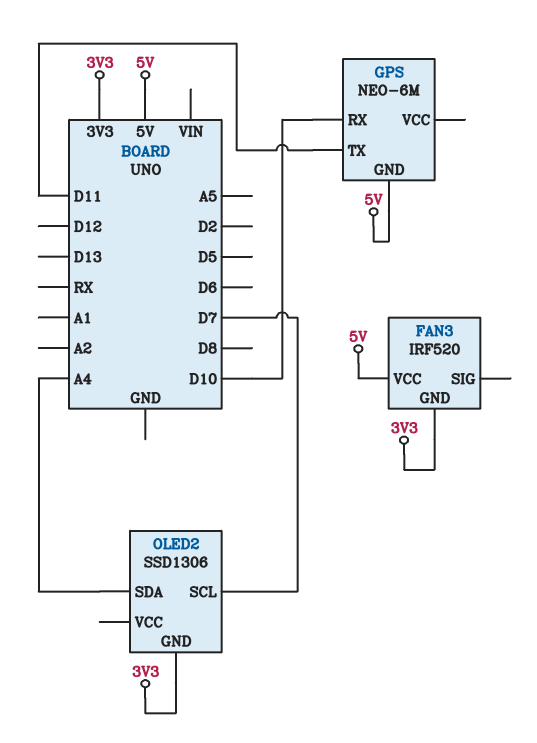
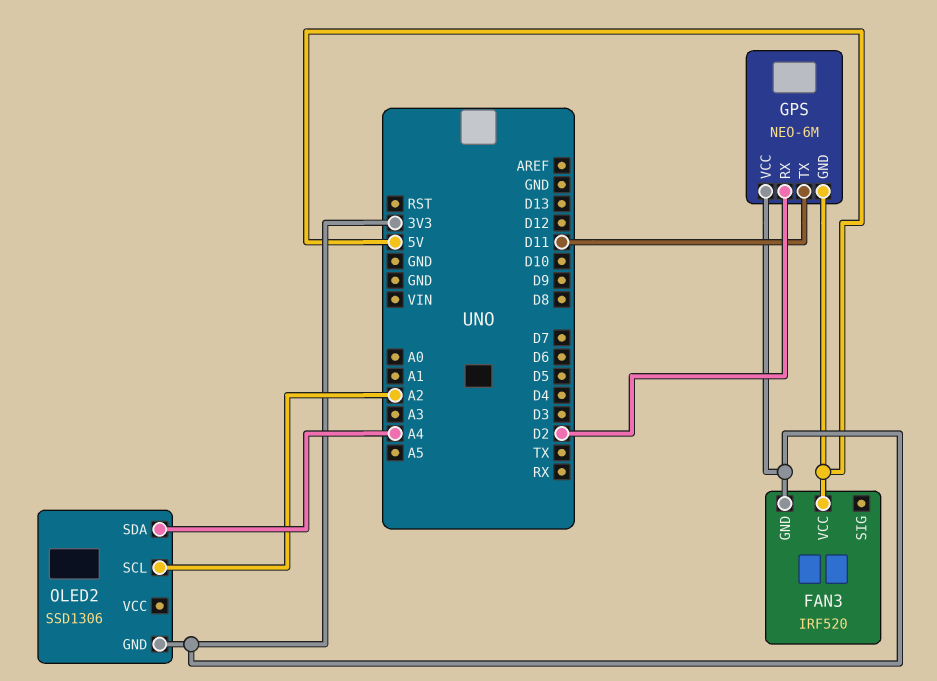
GPS pin RX: D10 -> D2
GPS pin VCC: none -> 3V3
OLED2 pin SCL: D7 -> A2

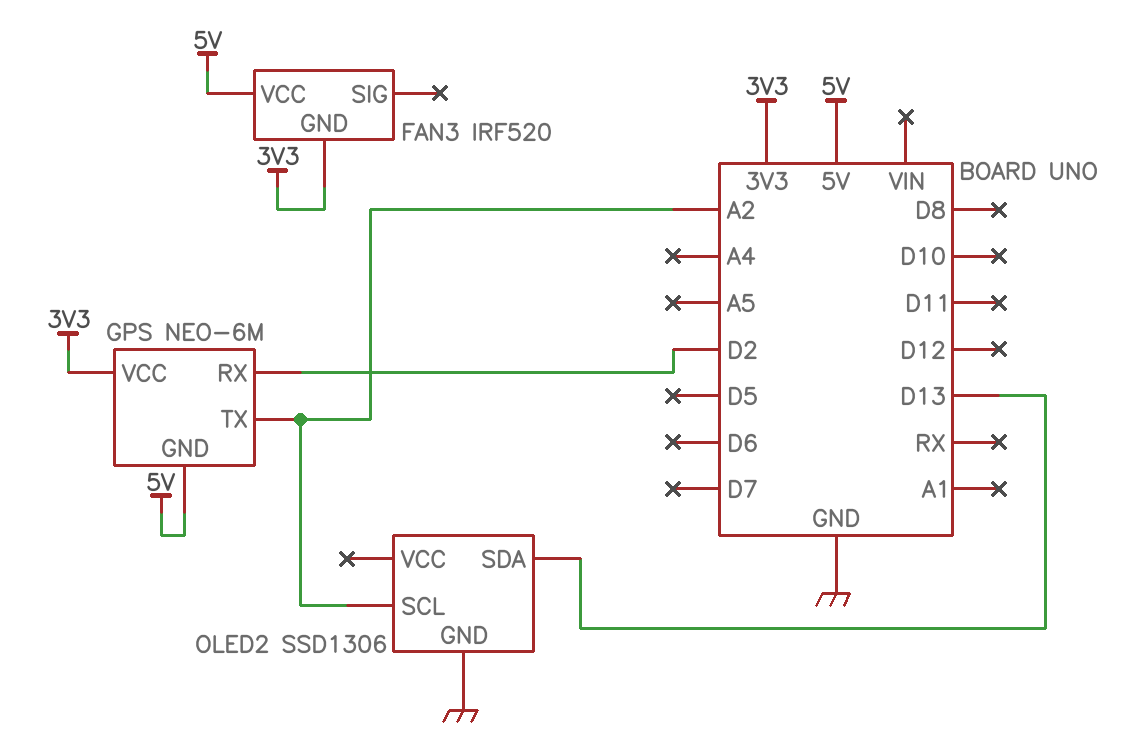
GPS pin TX: D11 -> A2
OLED2 pin GND: 3V3 -> GND
OLED2 pin SDA: A4 -> D13

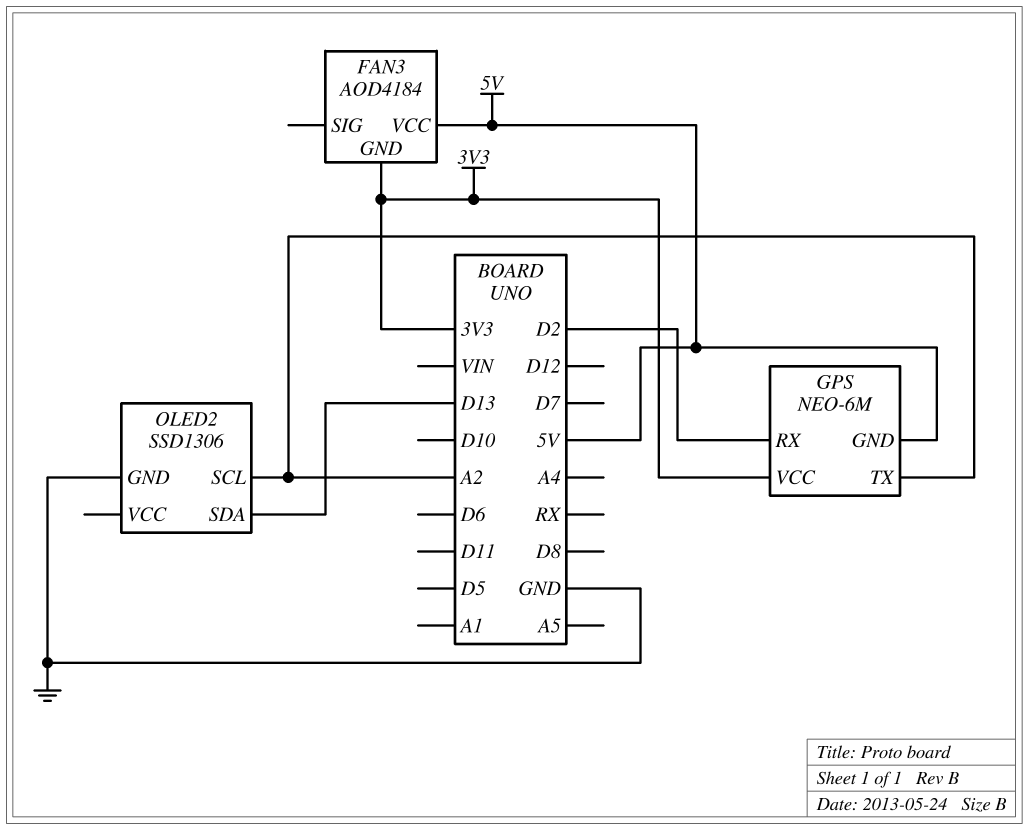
FAN3: IRF520 -> AOD4184

